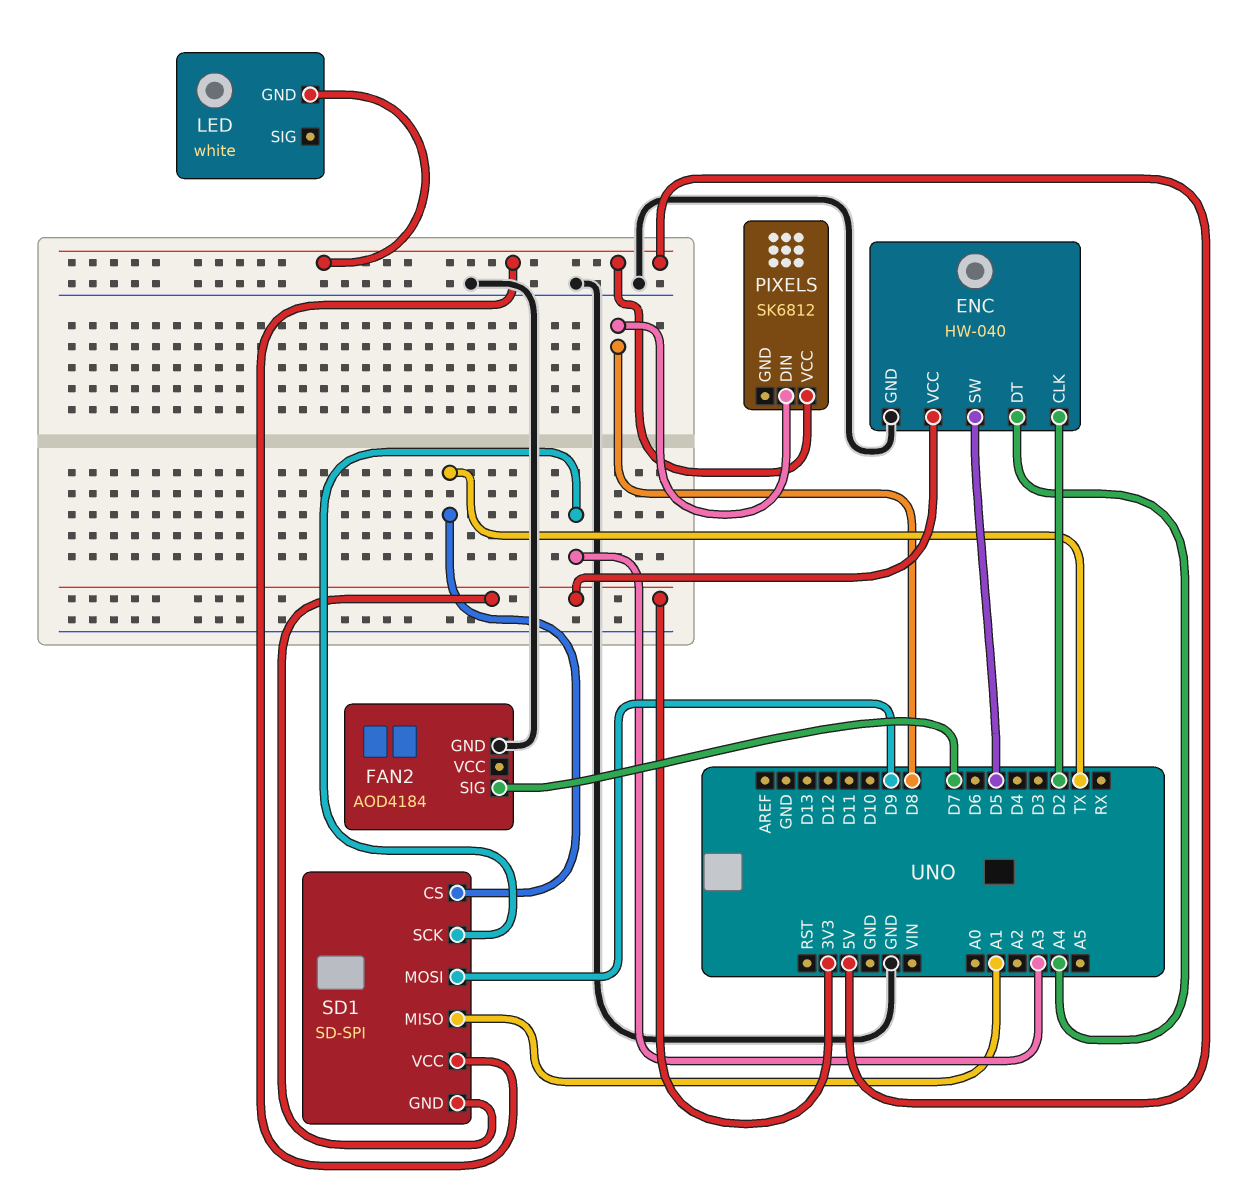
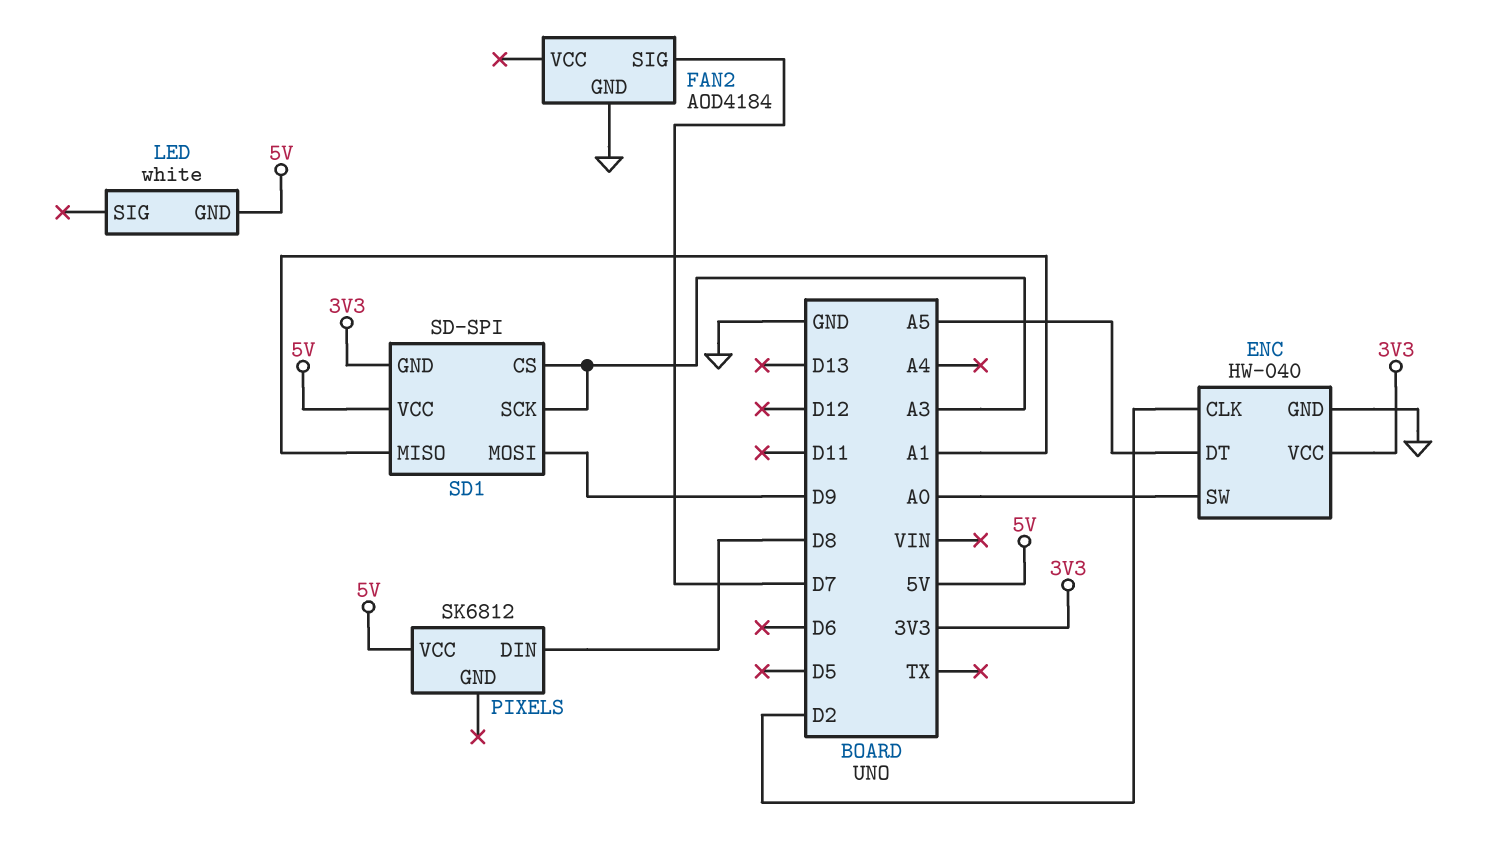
ENC pin DT: A4 -> A5
ENC pin SW: D5 -> A0
SD1 pin CS: TX -> A3

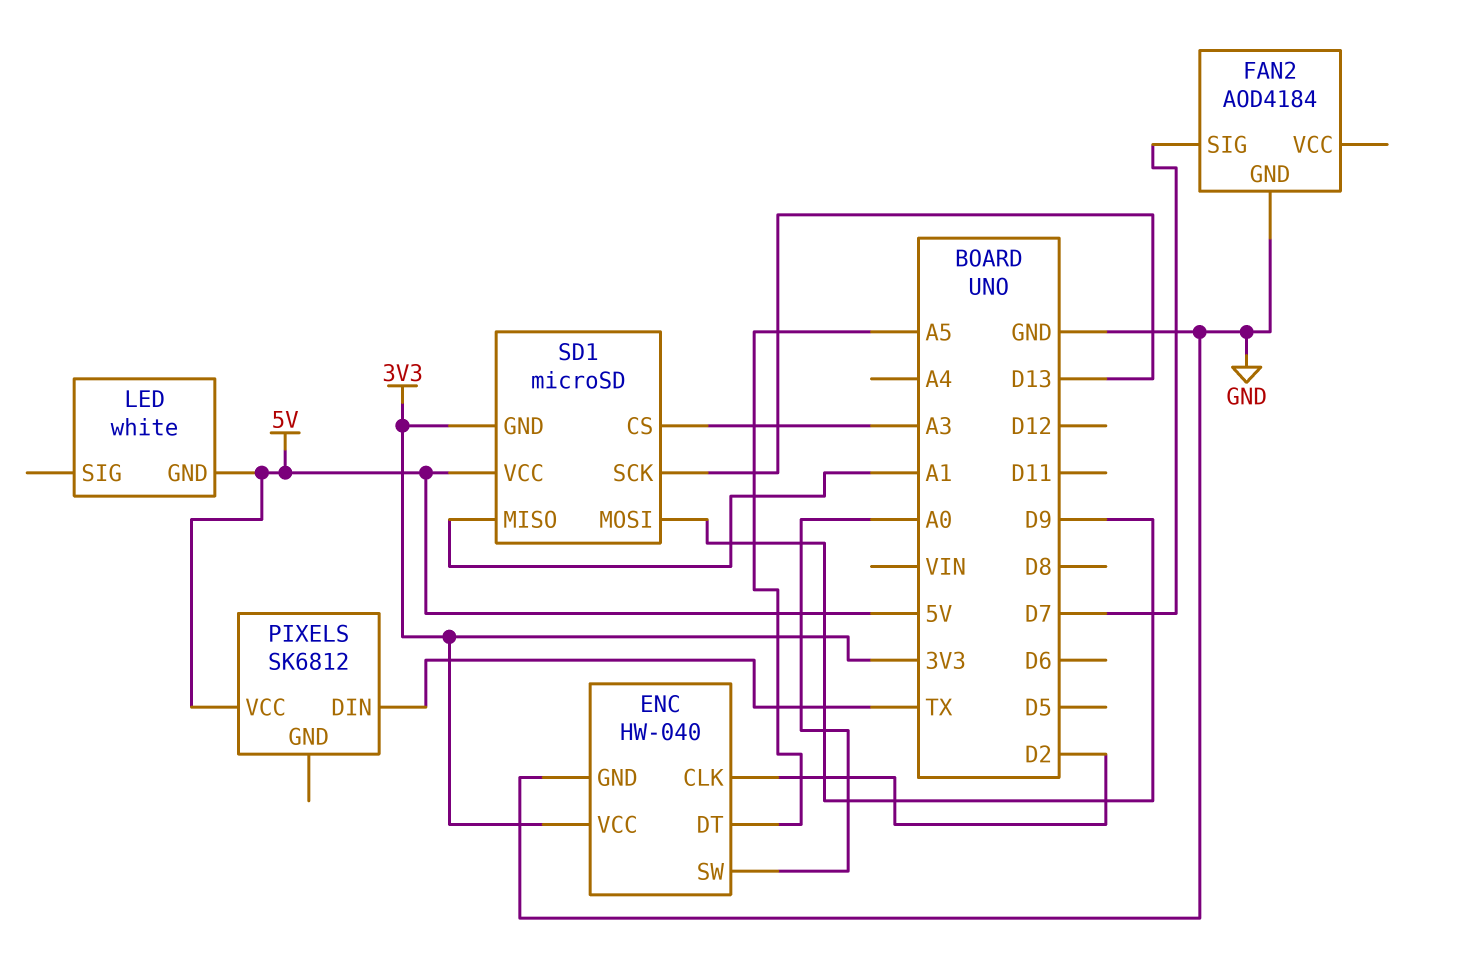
PIXELS pin DIN: D8 -> TX
SD1: SD-SPI -> microSD
SD1 pin SCK: A3 -> D13

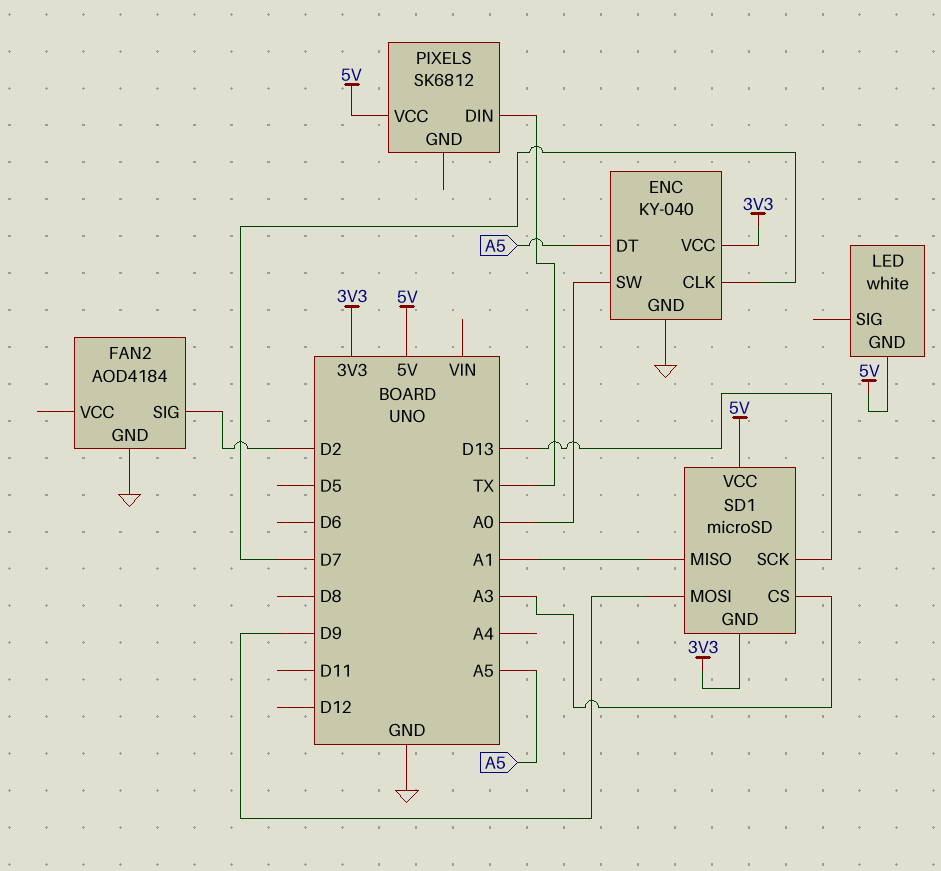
ENC: HW-040 -> KY-040
ENC pin CLK: D2 -> D7
FAN2 pin SIG: D7 -> D2

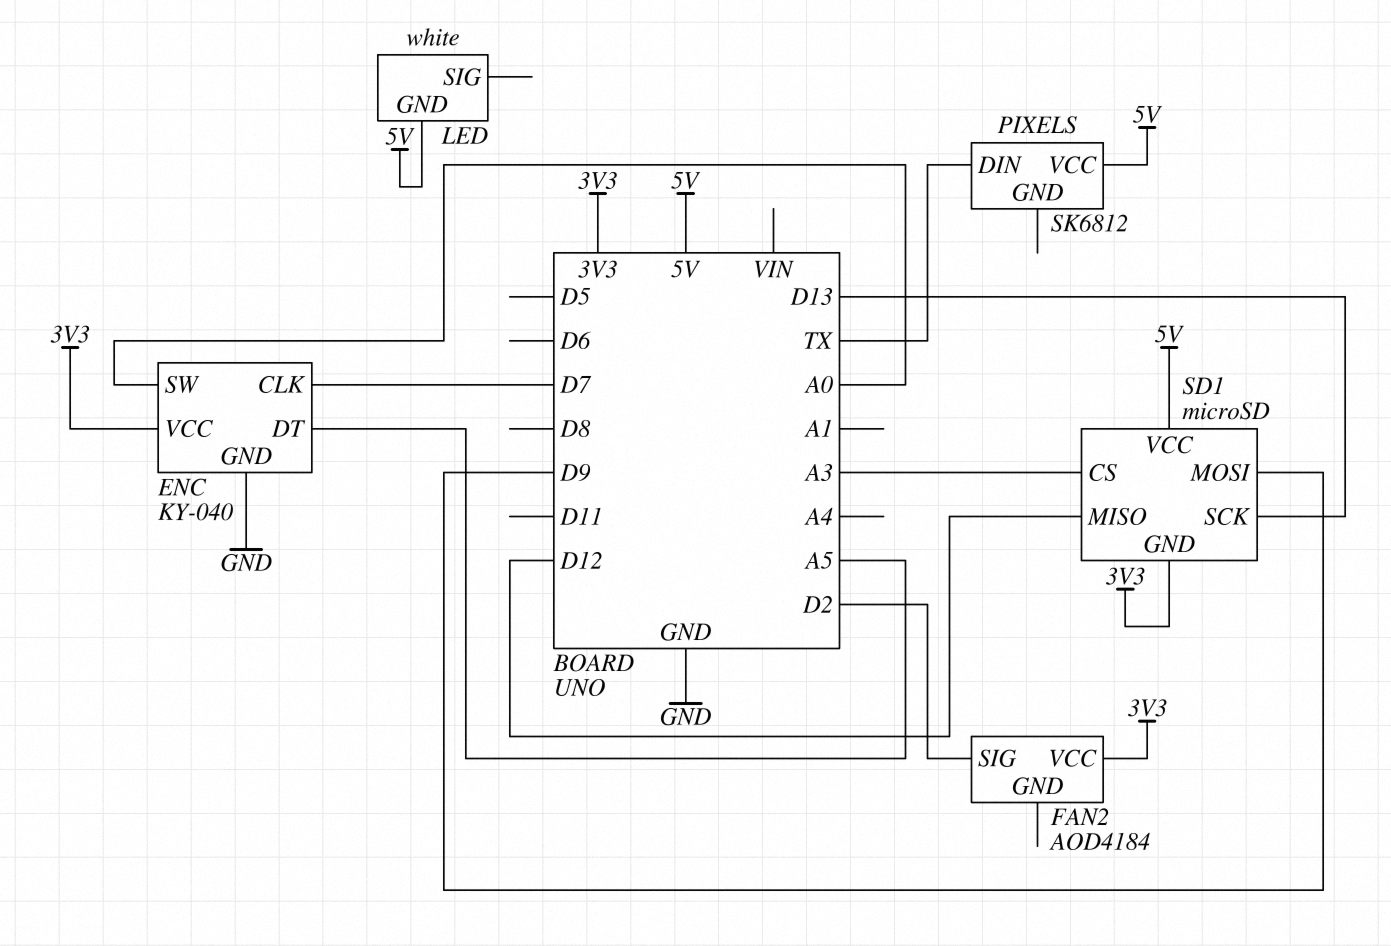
FAN2 pin GND: GND -> none
FAN2 pin VCC: none -> 3V3
SD1 pin MISO: A1 -> D12

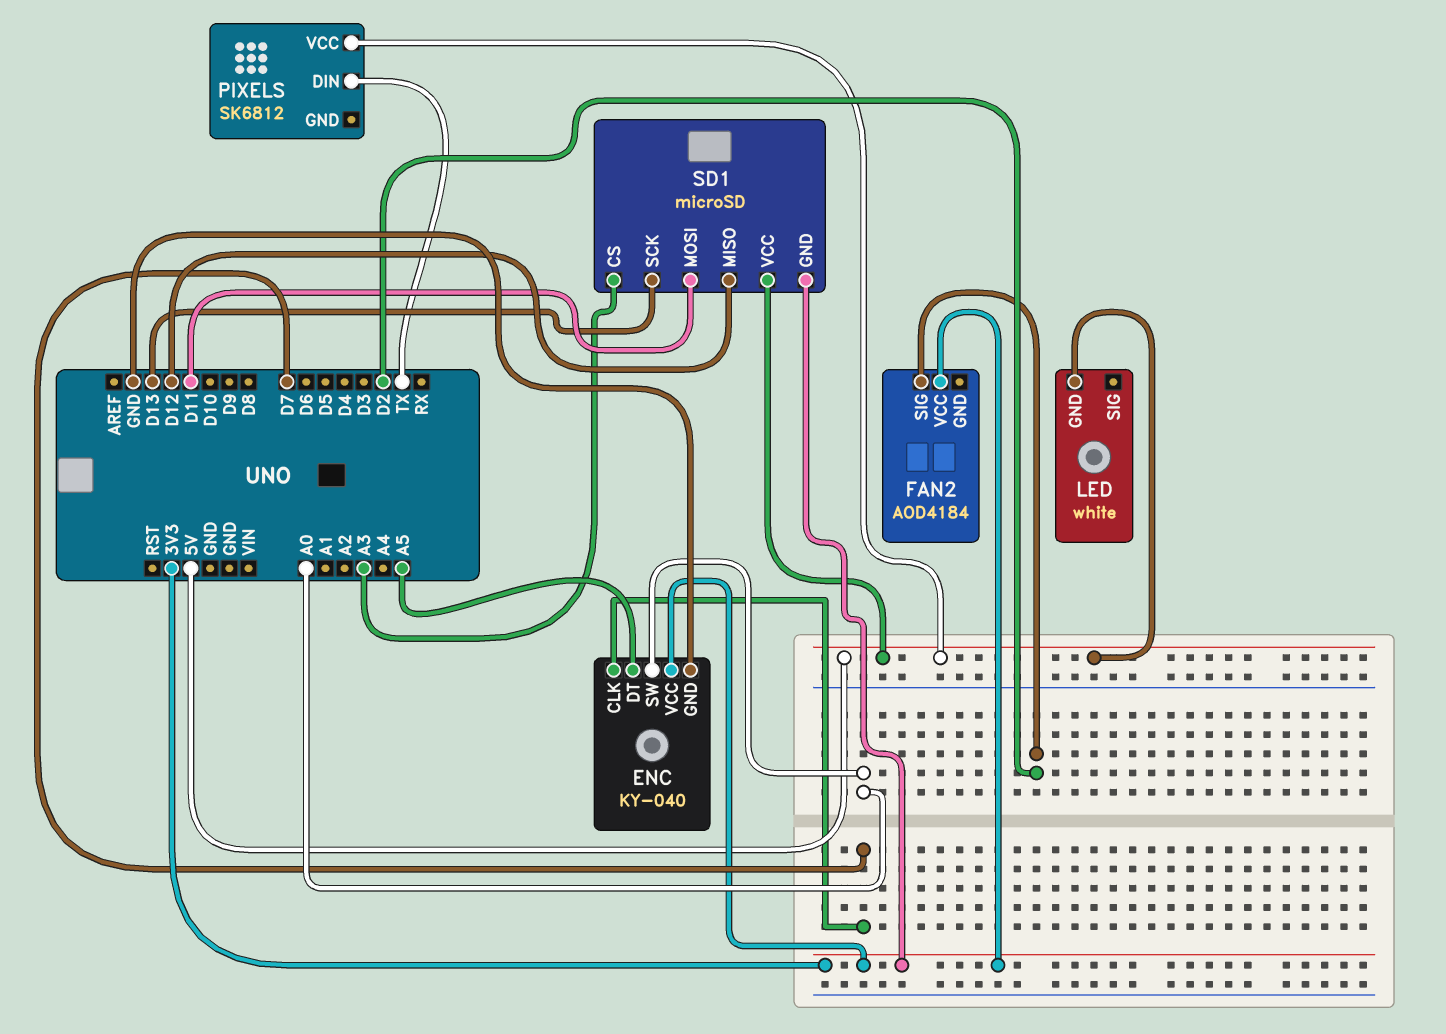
SD1 pin MOSI: D9 -> D11

